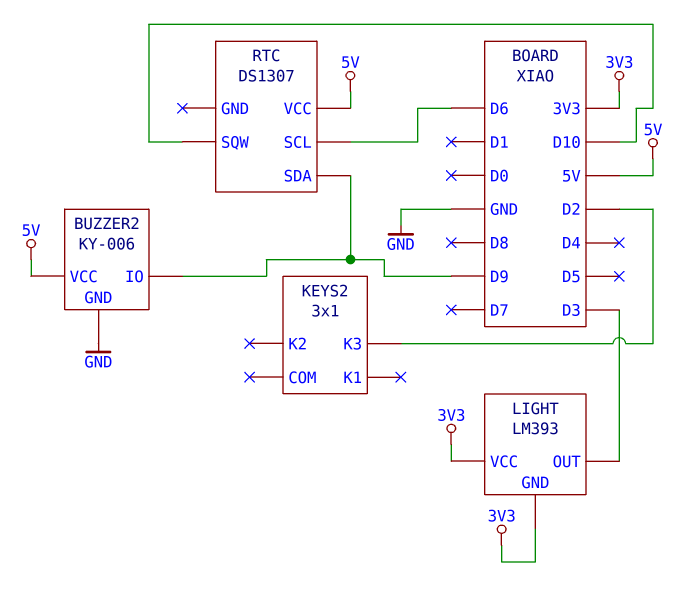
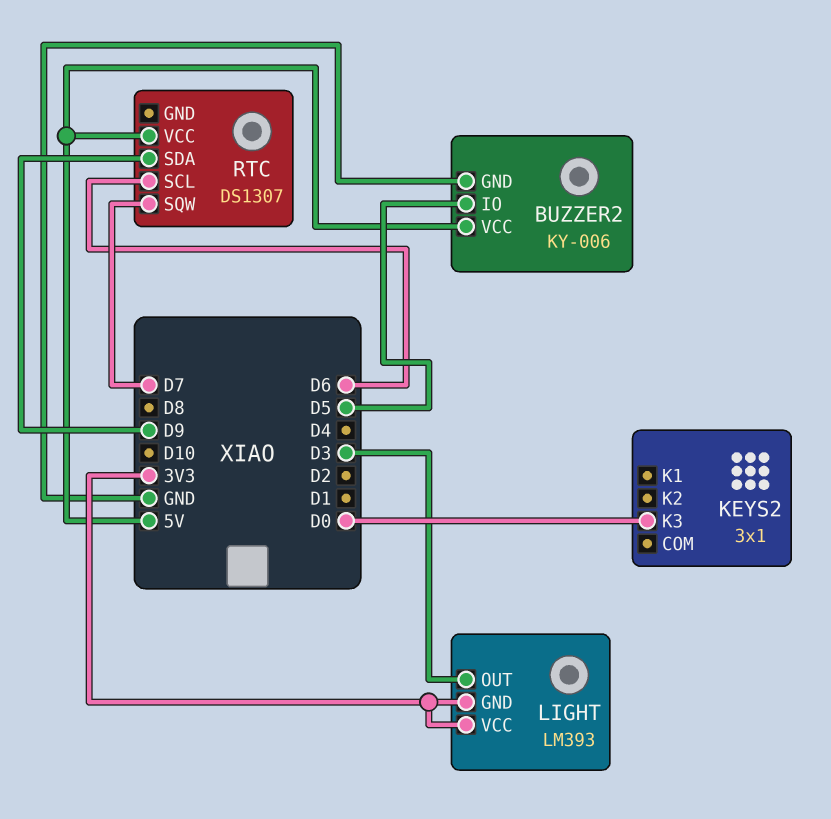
BUZZER2 pin IO: D9 -> D5
KEYS2 pin K3: D2 -> D0
RTC pin SQW: D10 -> D7

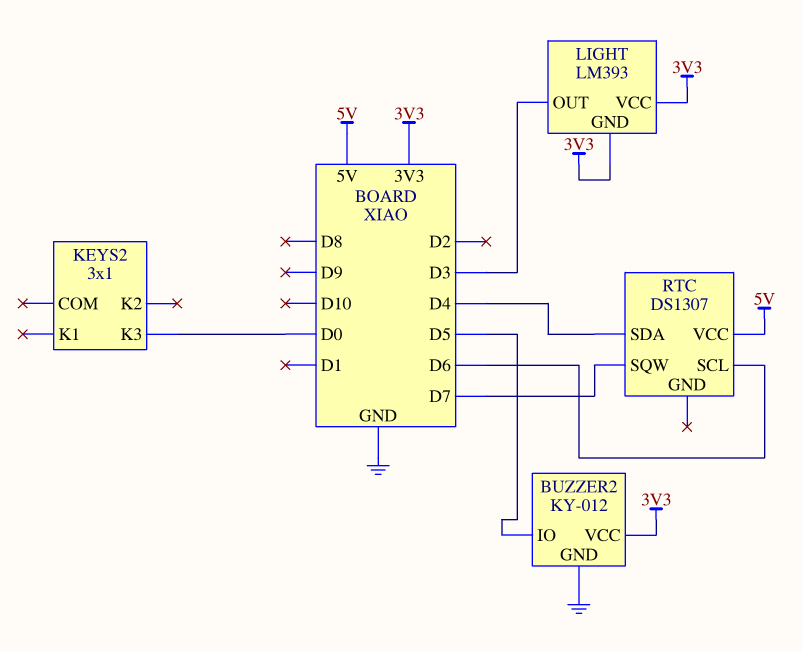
BUZZER2: KY-006 -> KY-012
BUZZER2 pin VCC: 5V -> 3V3
RTC pin SDA: D9 -> D4

